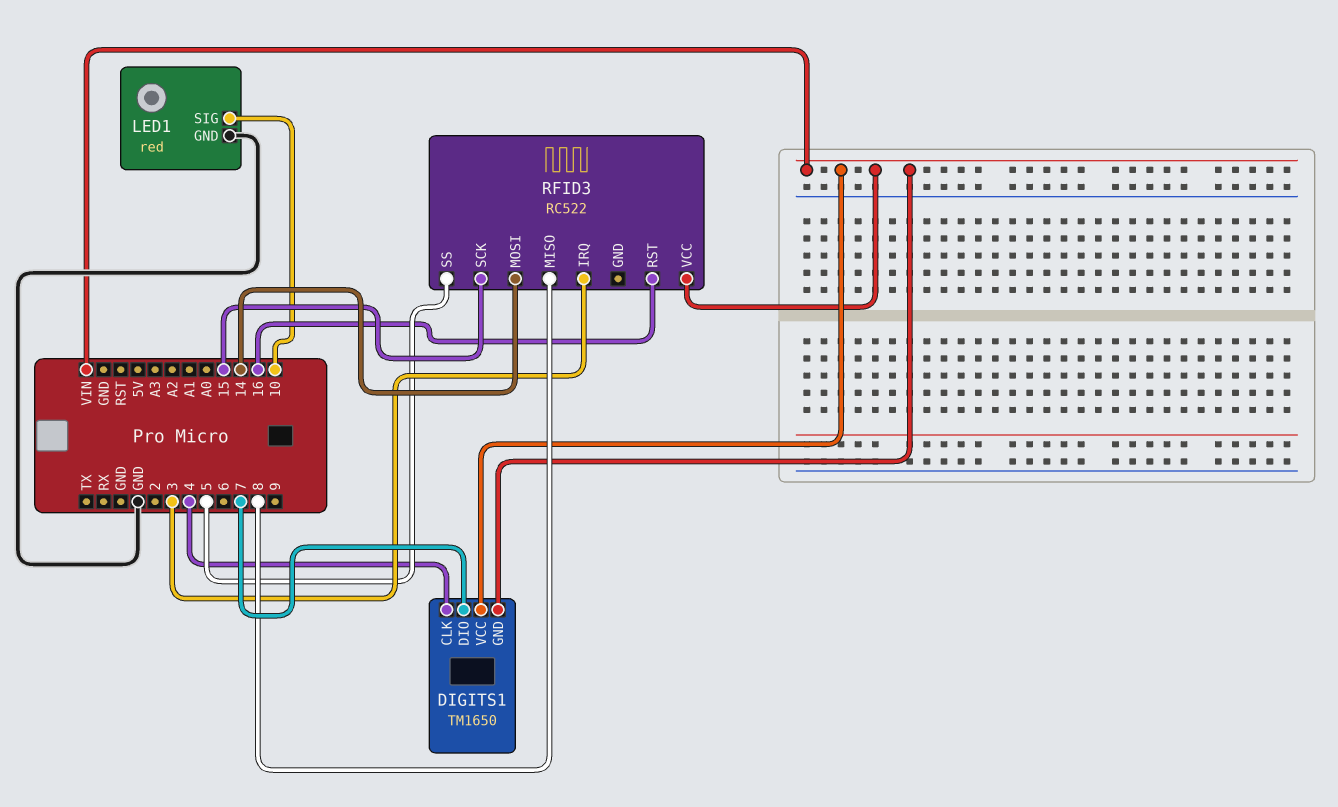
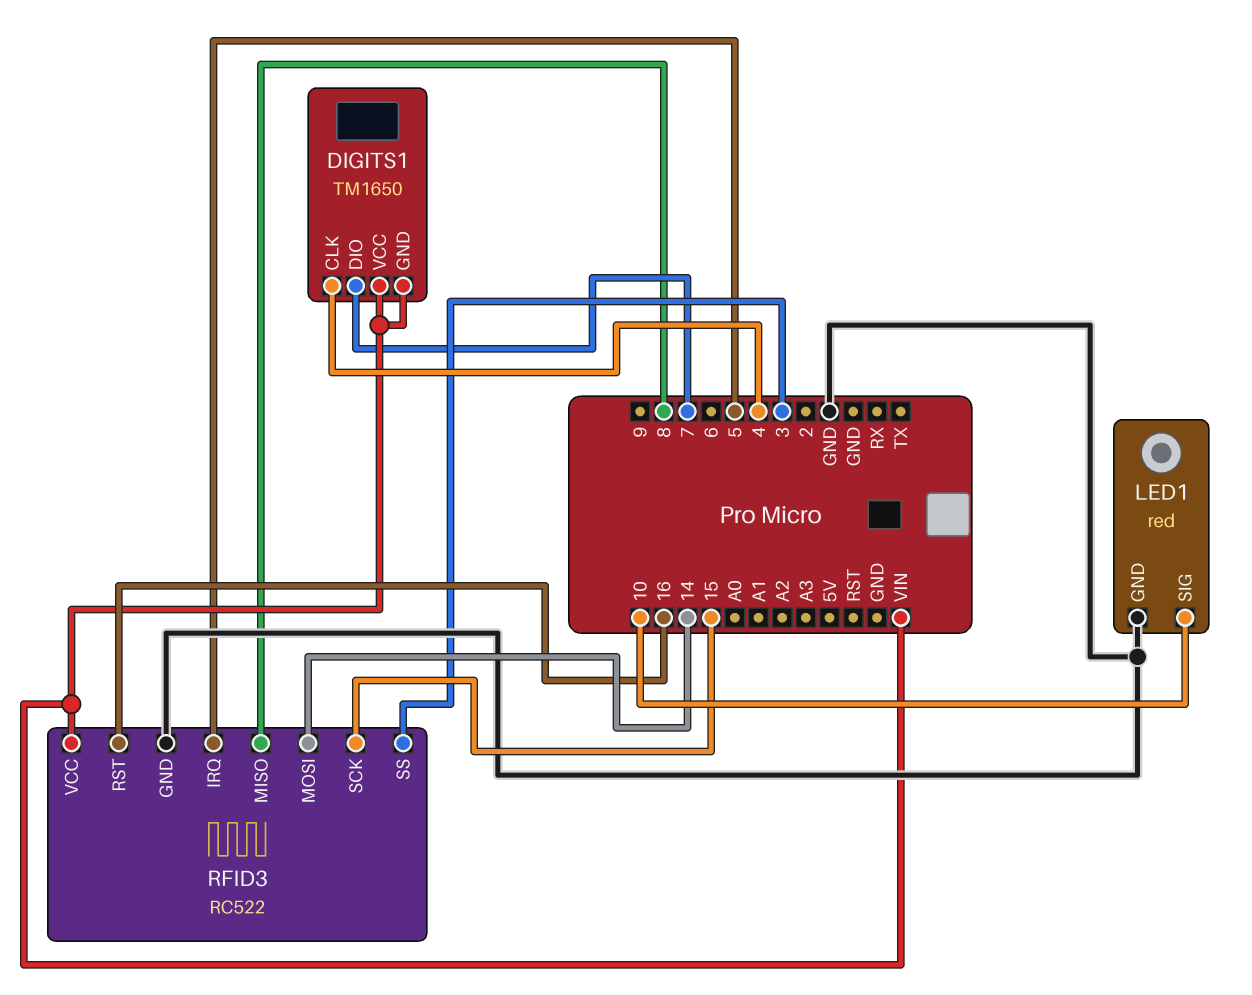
RFID3 pin GND: none -> GND
RFID3 pin IRQ: 3 -> 5
RFID3 pin SS: 5 -> 3

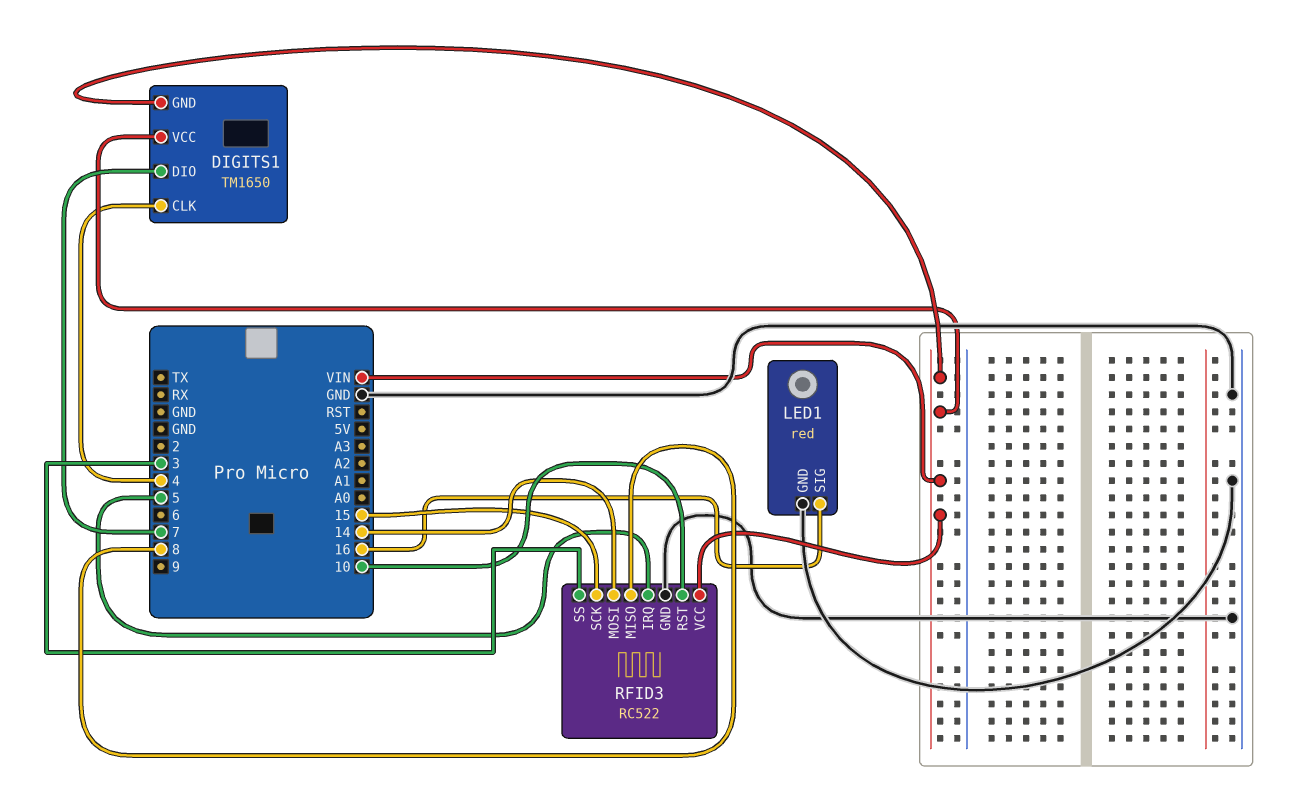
LED1 pin SIG: 10 -> 16
RFID3 pin RST: 16 -> 10

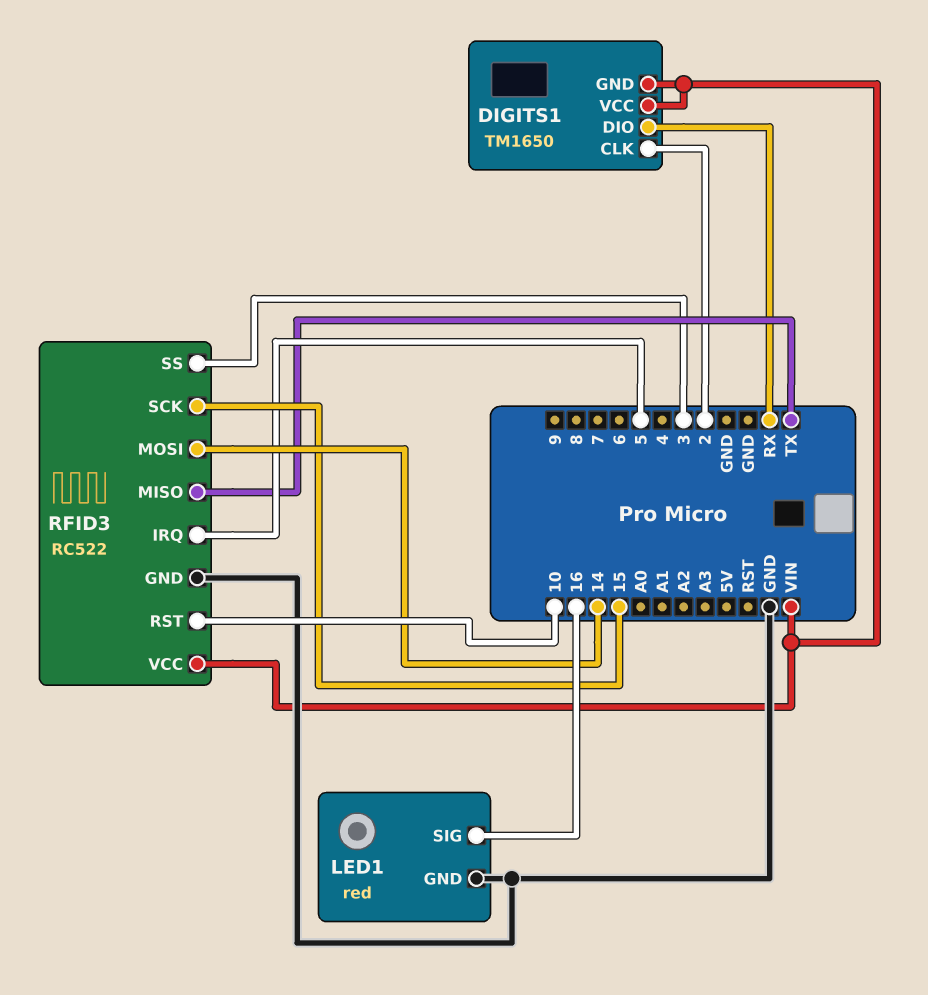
DIGITS1 pin CLK: 4 -> 2
DIGITS1 pin DIO: 7 -> RX
RFID3 pin MISO: 8 -> TX

